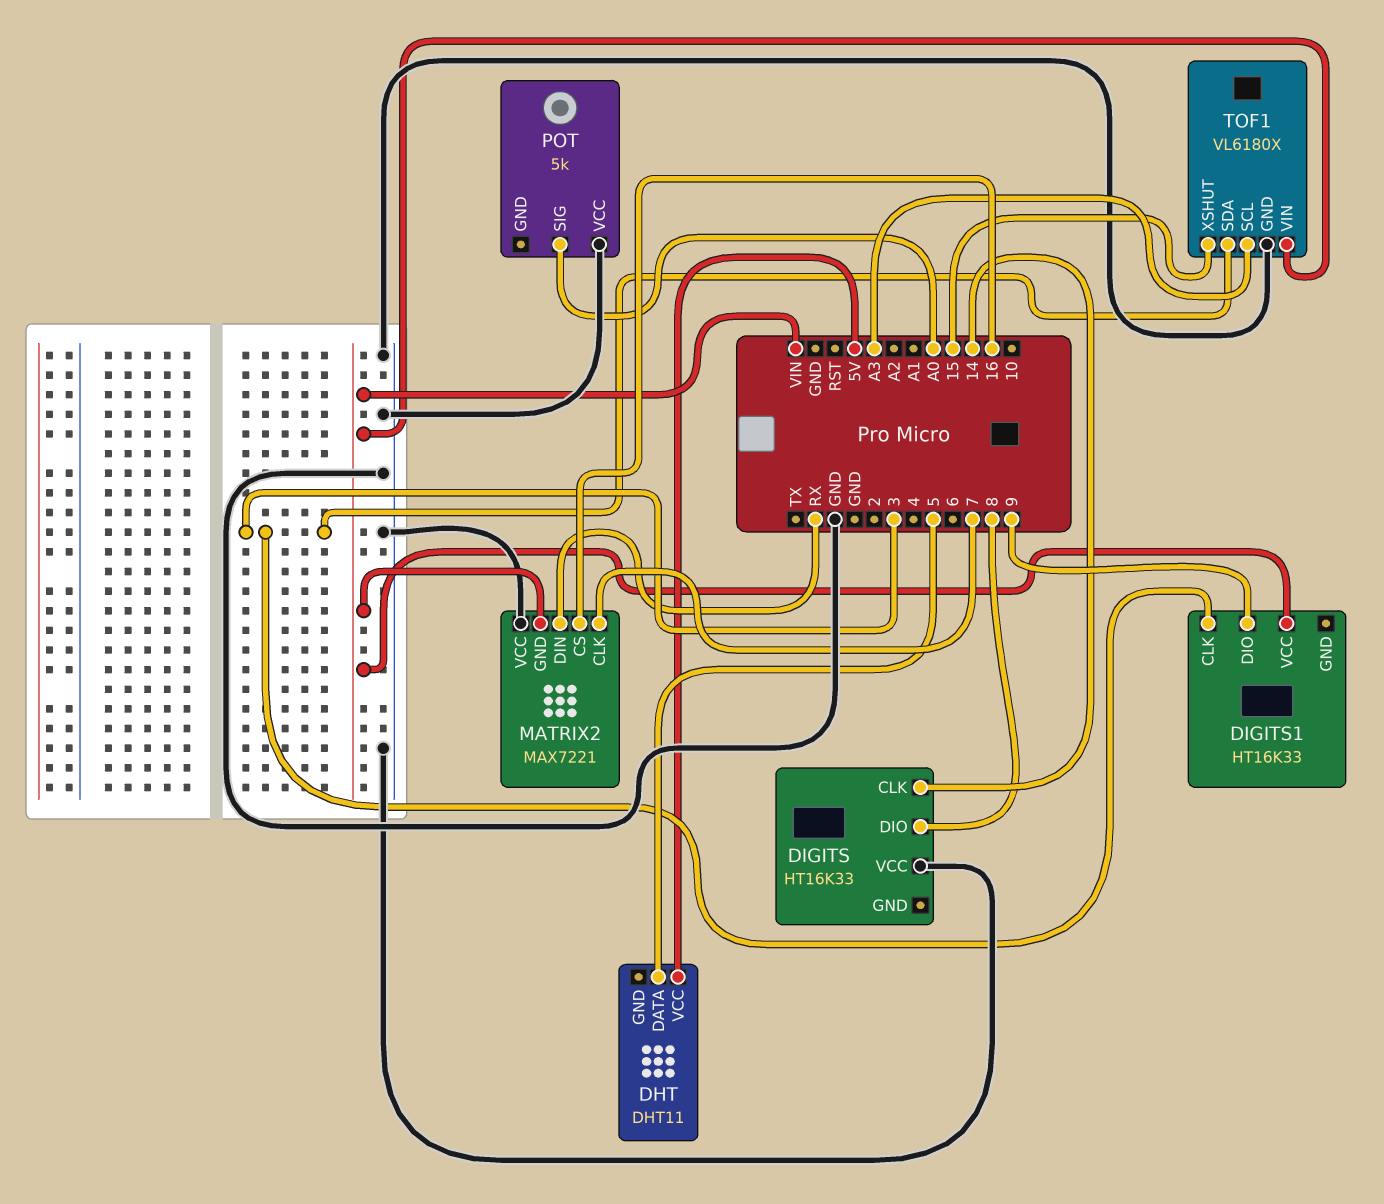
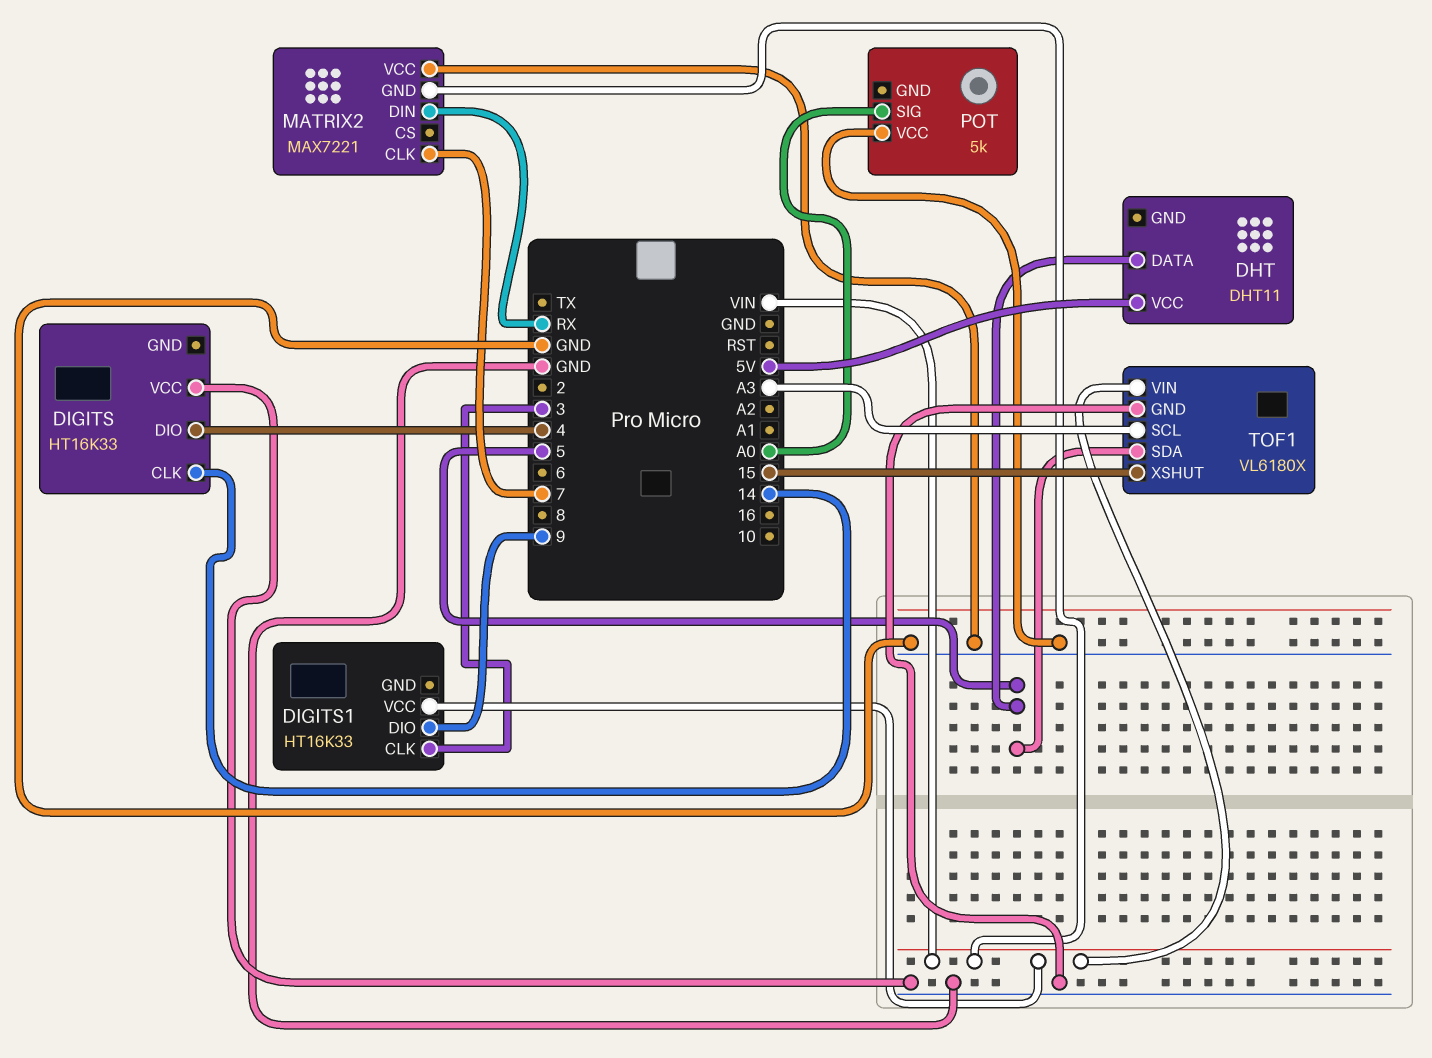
DIGITS pin DIO: 8 -> 4
MATRIX2 pin CS: 16 -> none
TOF1 pin SDA: 3 -> 5

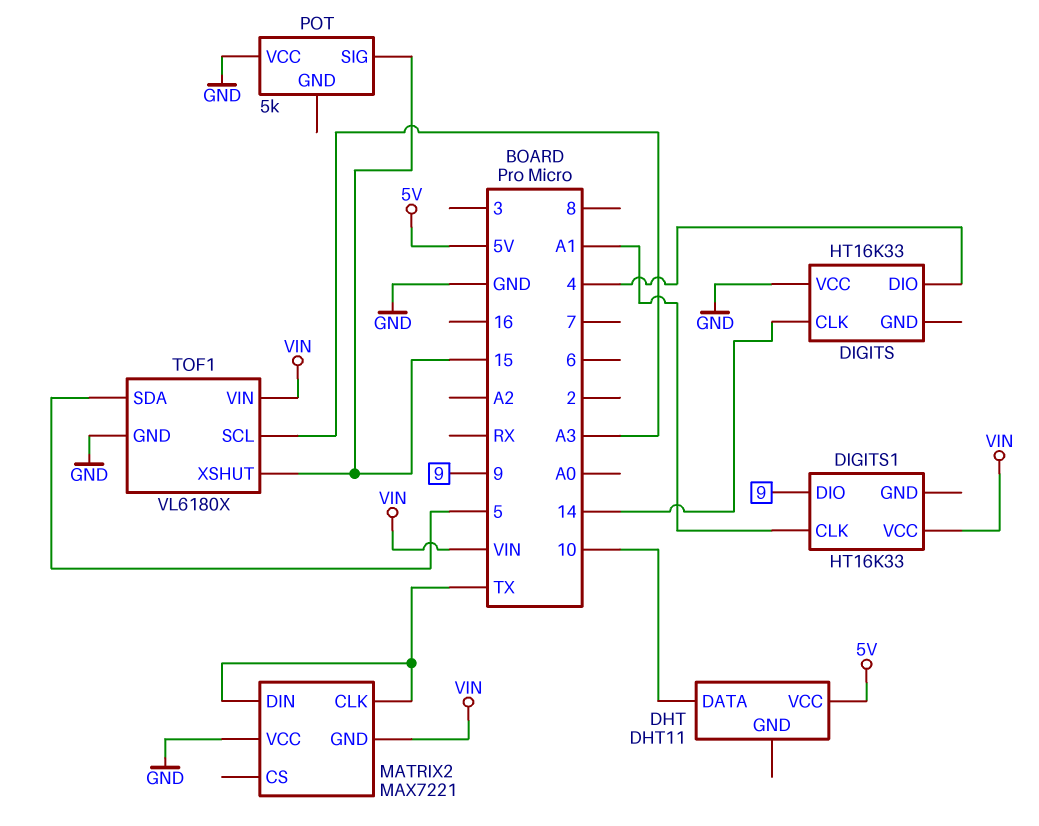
DHT pin DATA: 5 -> 10
DIGITS1 pin CLK: 3 -> A1
MATRIX2 pin CLK: 7 -> TX
MATRIX2 pin DIN: RX -> TX
POT pin SIG: A0 -> 15

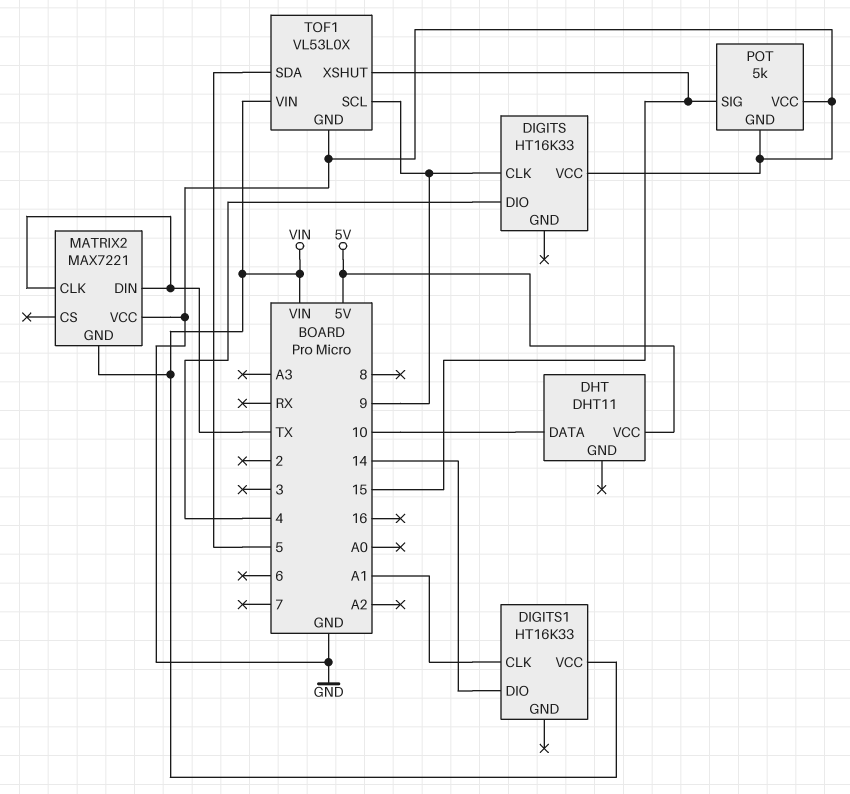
DIGITS pin CLK: 14 -> 9
DIGITS1 pin DIO: 9 -> 14
POT pin GND: none -> GND
TOF1: VL6180X -> VL53L0X
TOF1 pin SCL: A3 -> 9

